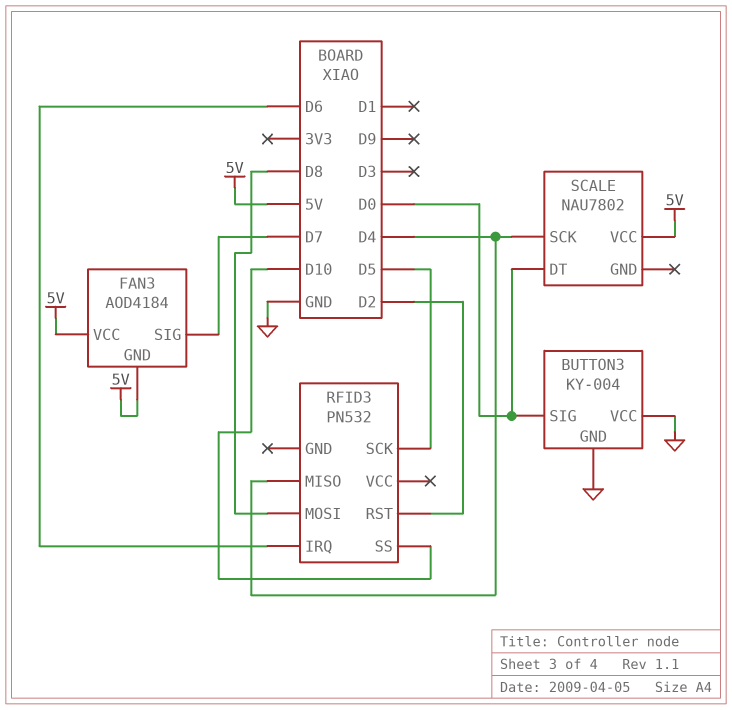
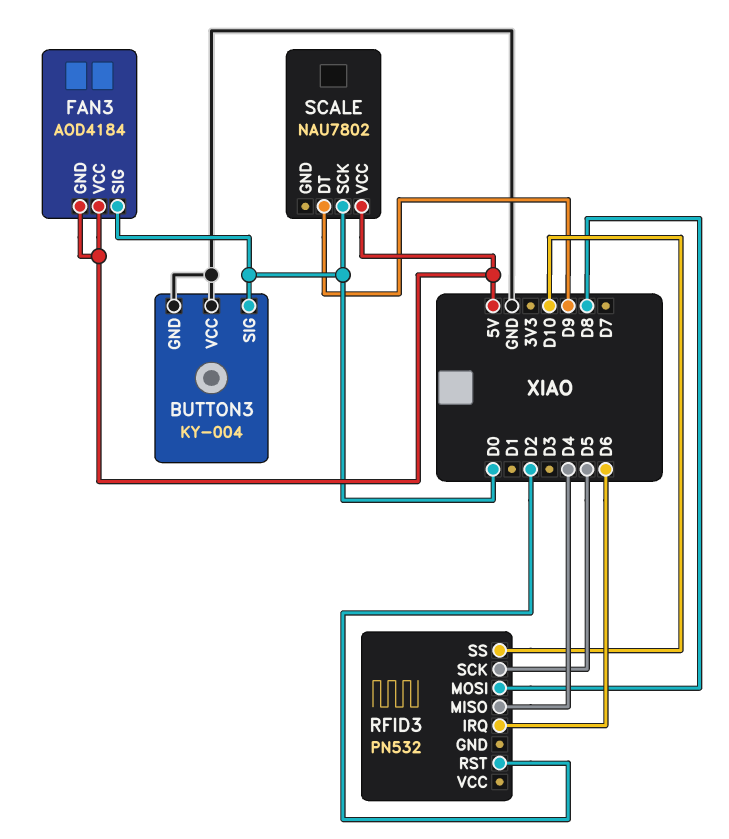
FAN3 pin SIG: D7 -> D0
SCALE pin DT: D0 -> D9
SCALE pin SCK: D4 -> D0

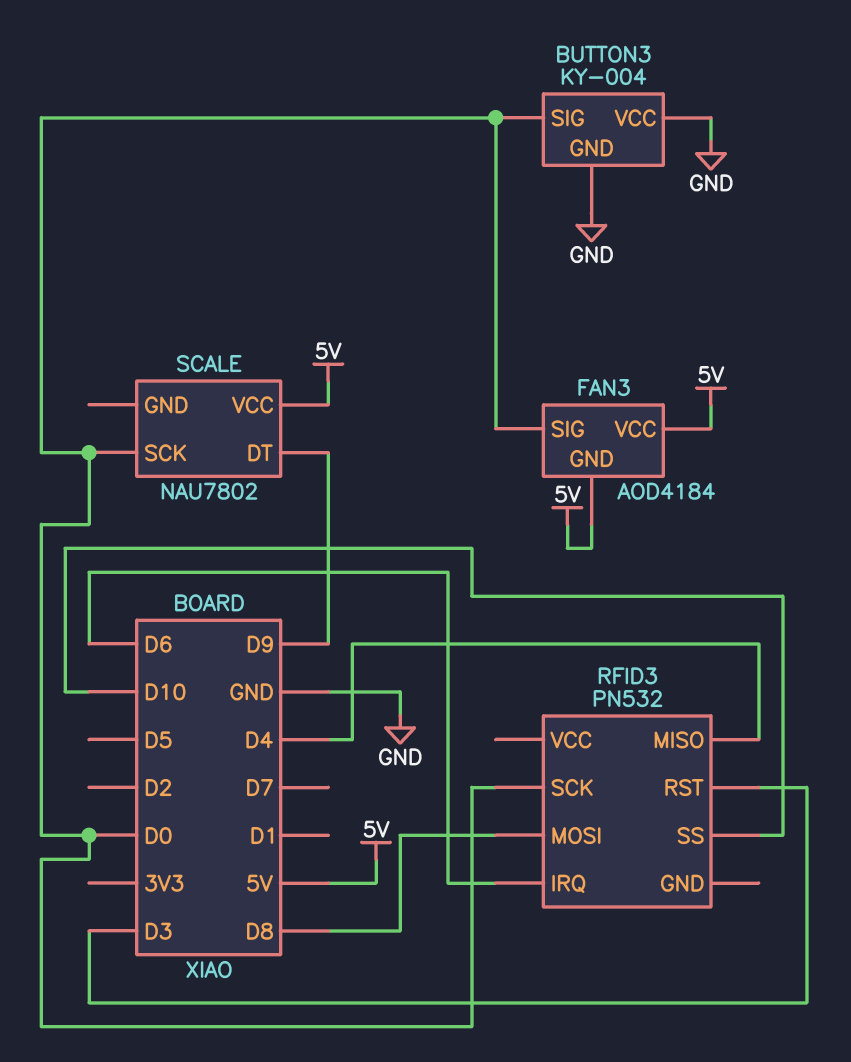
RFID3 pin RST: D2 -> D3
RFID3 pin SCK: D5 -> D0

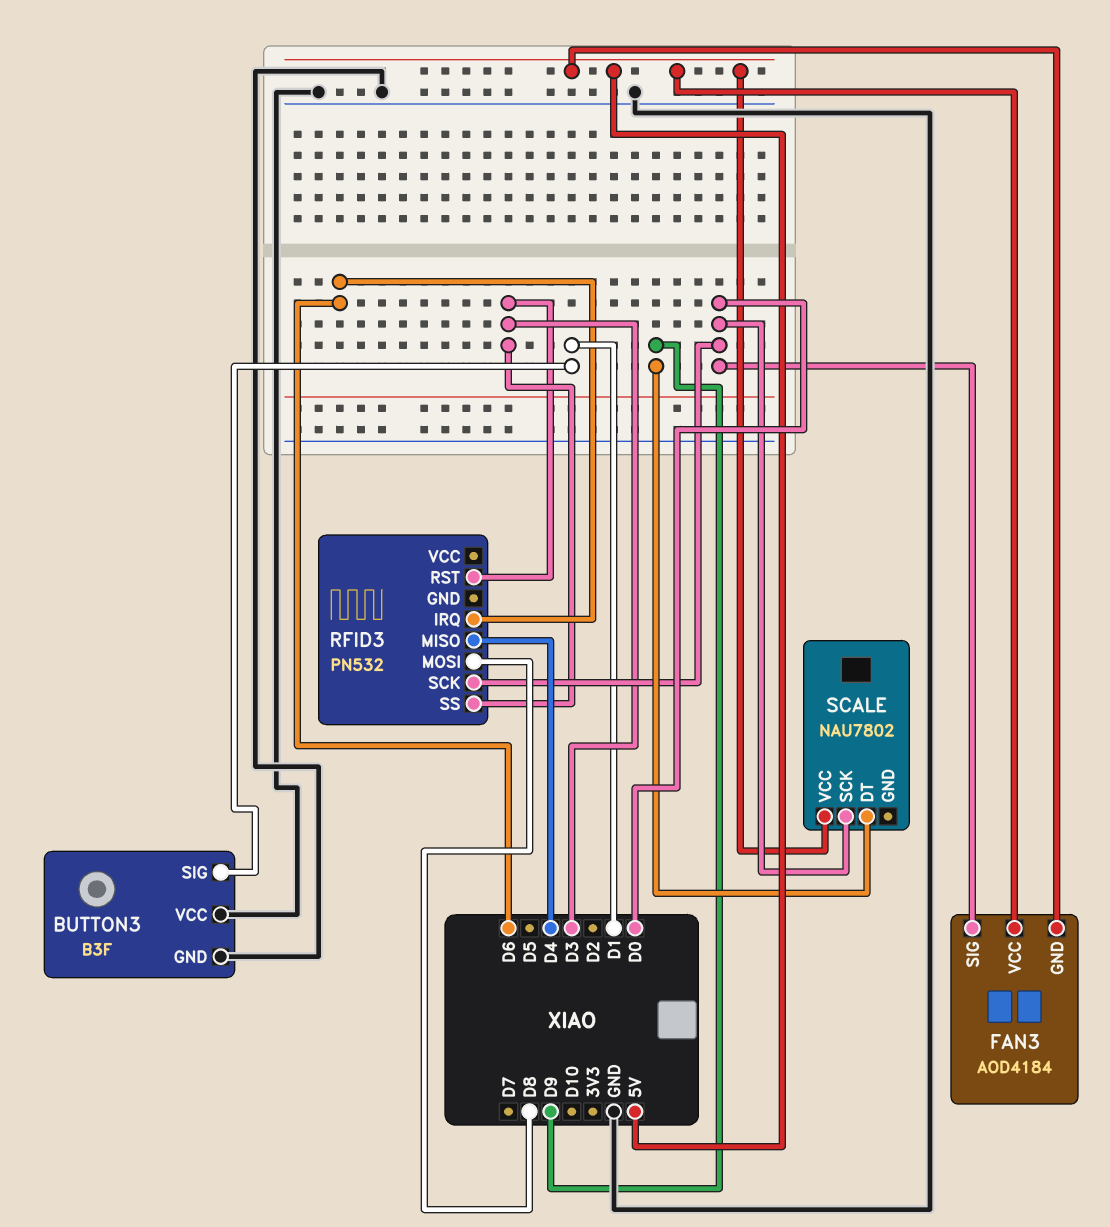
BUTTON3: KY-004 -> B3F
BUTTON3 pin SIG: D0 -> D1
RFID3 pin SS: D10 -> D3

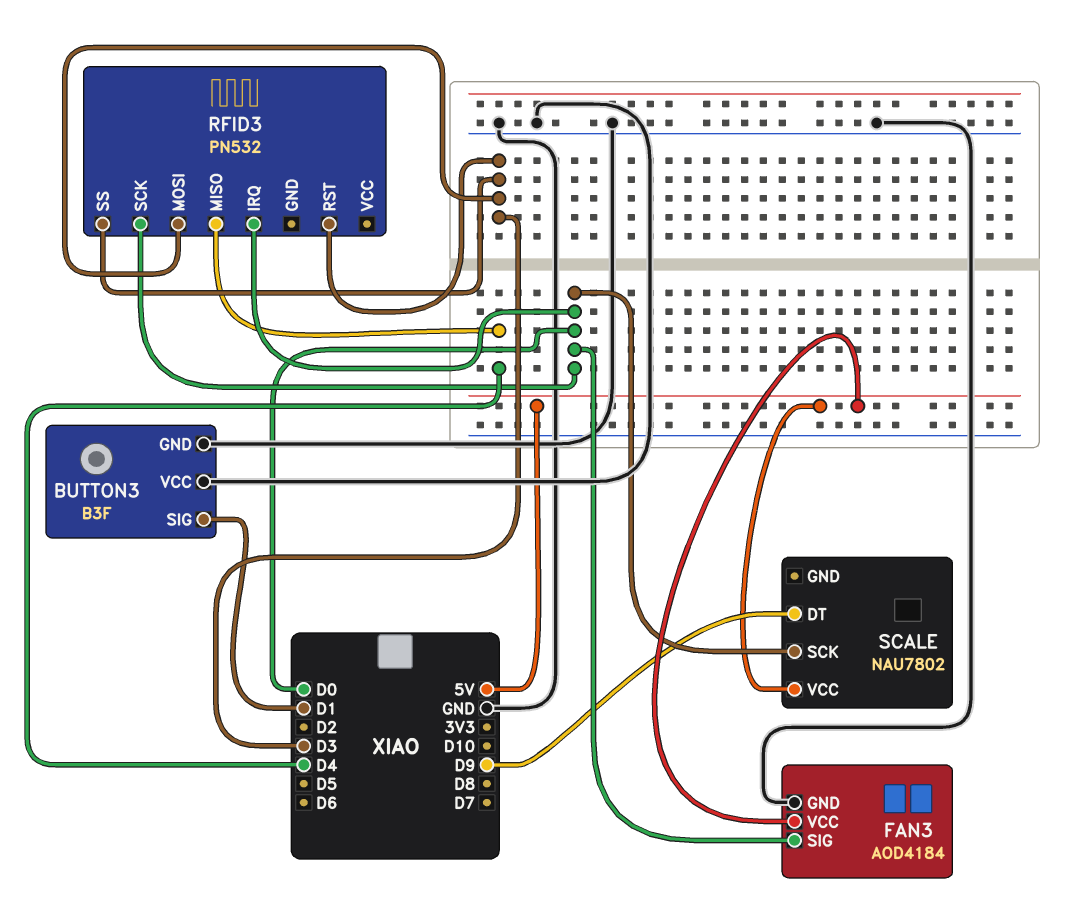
FAN3 pin GND: 5V -> GND
RFID3 pin IRQ: D6 -> D0
RFID3 pin MOSI: D8 -> D3

